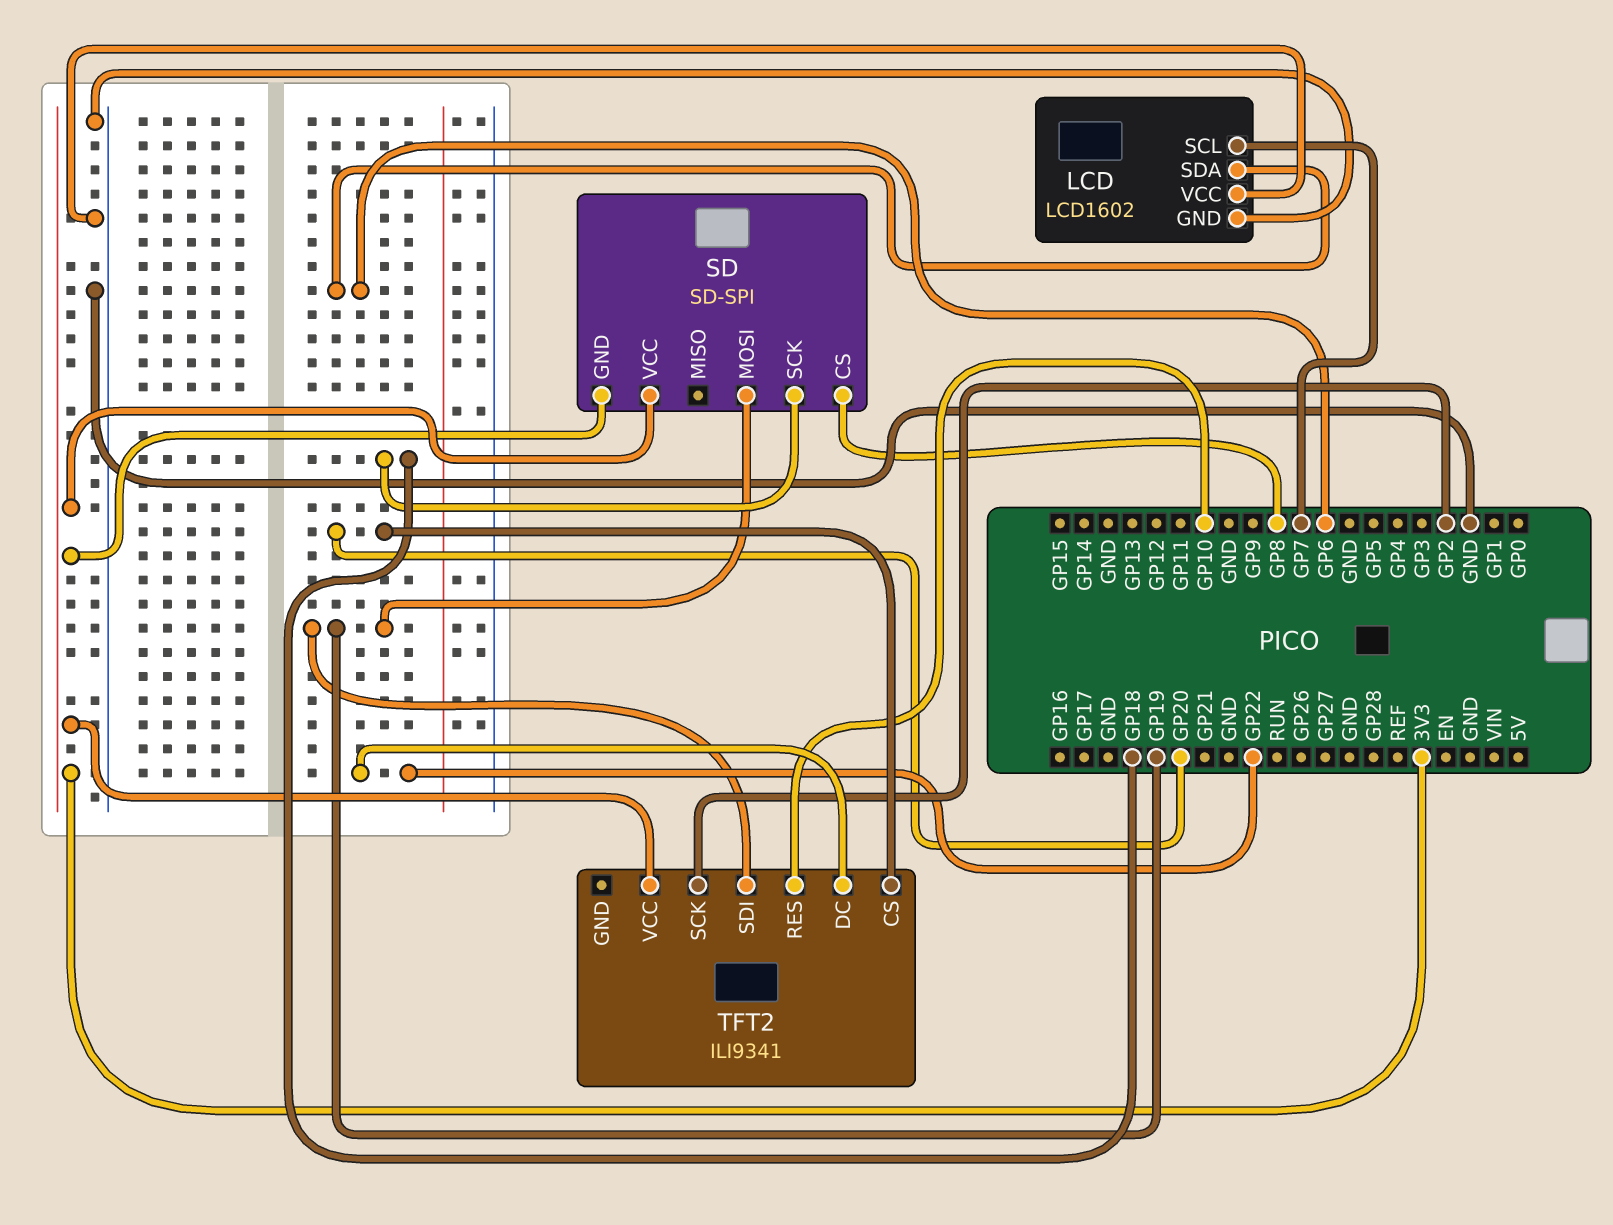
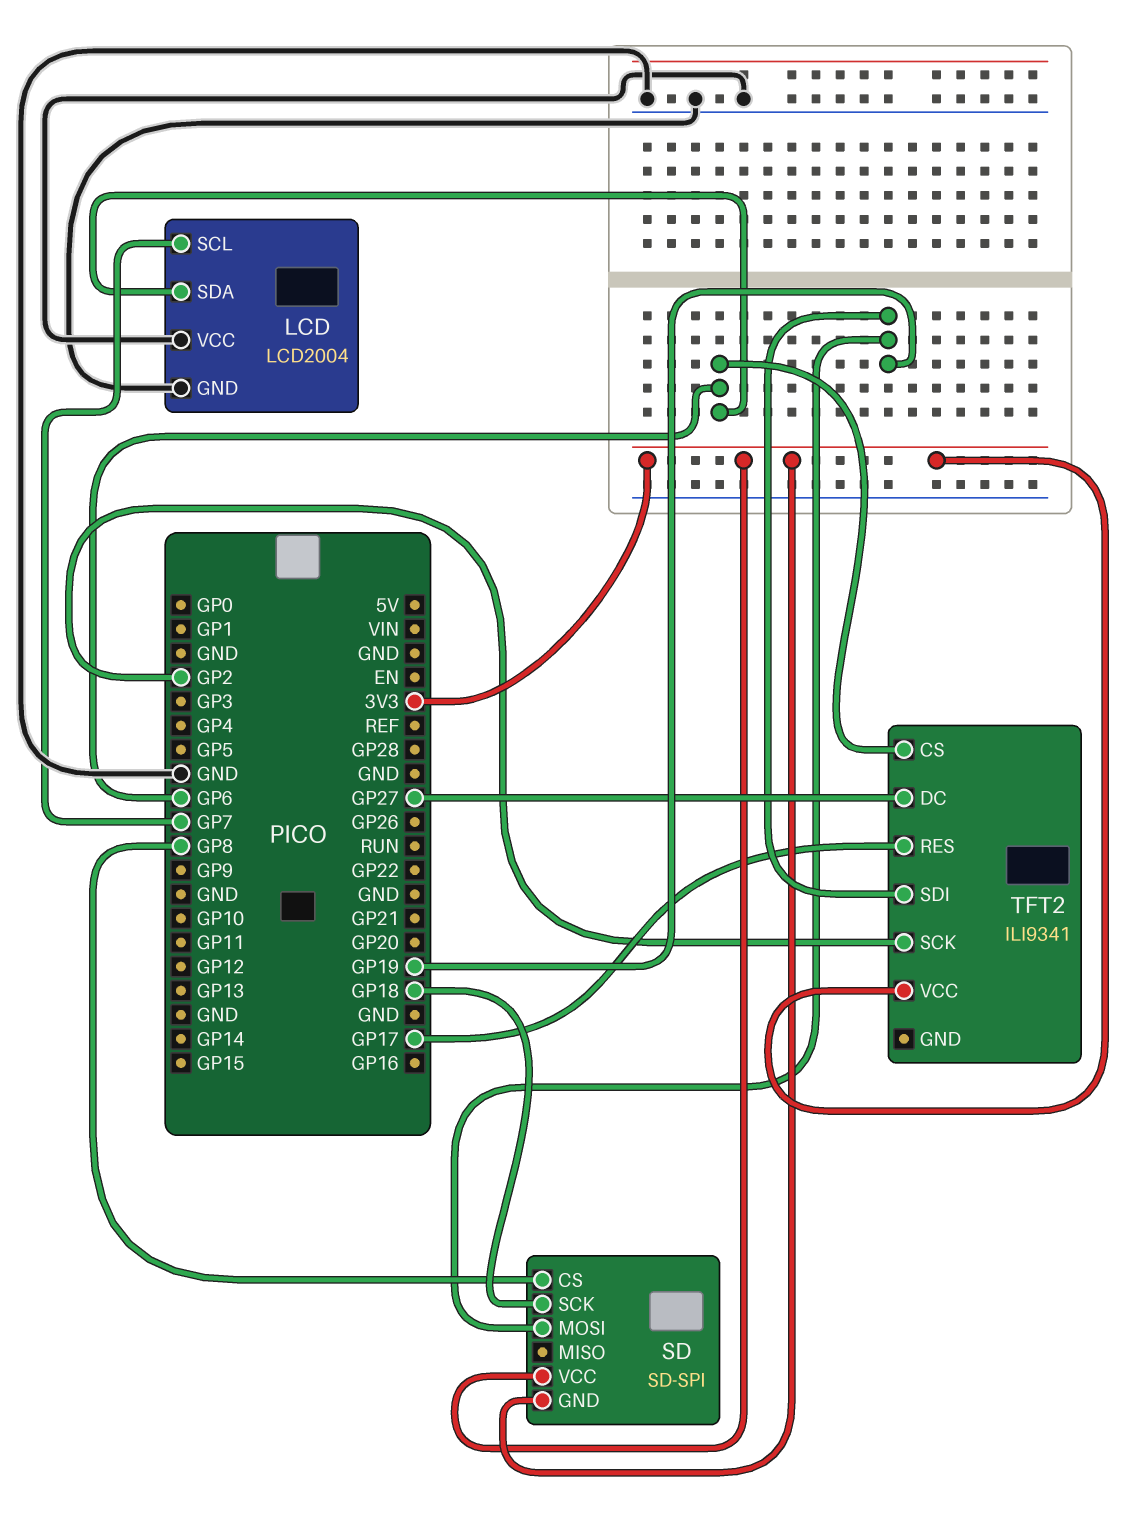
LCD: LCD1602 -> LCD2004
TFT2 pin CS: GP20 -> GP6
TFT2 pin DC: GP22 -> GP27
TFT2 pin RES: GP10 -> GP17

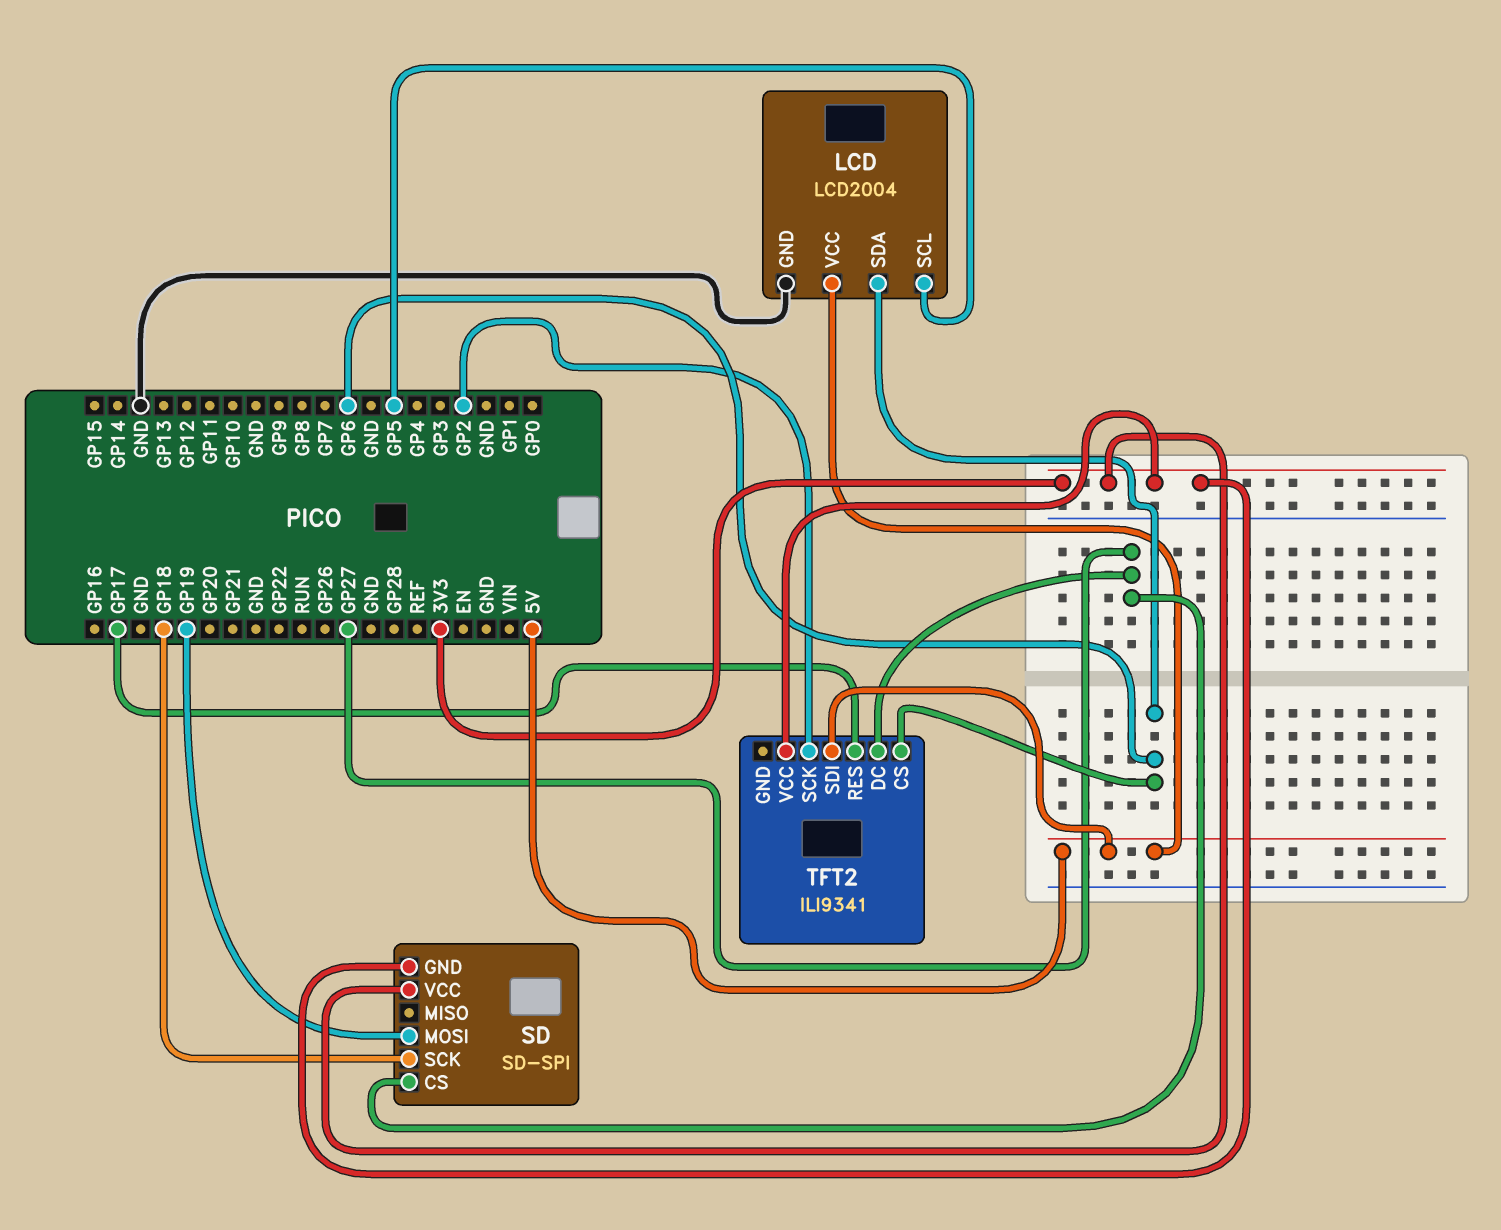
LCD pin SCL: GP7 -> GP5
LCD pin VCC: GND -> 5V
SD pin CS: GP8 -> GP27
TFT2 pin SDI: GP19 -> 5V

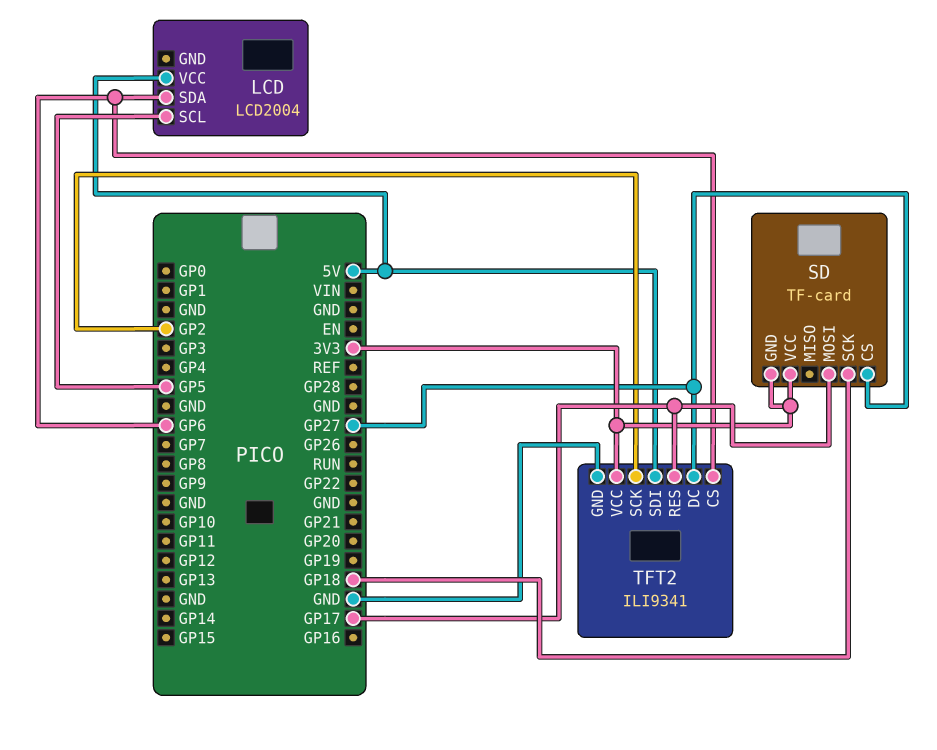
LCD pin GND: GND -> none
SD: SD-SPI -> TF-card
SD pin MOSI: GP19 -> GP17
TFT2 pin GND: none -> GND

